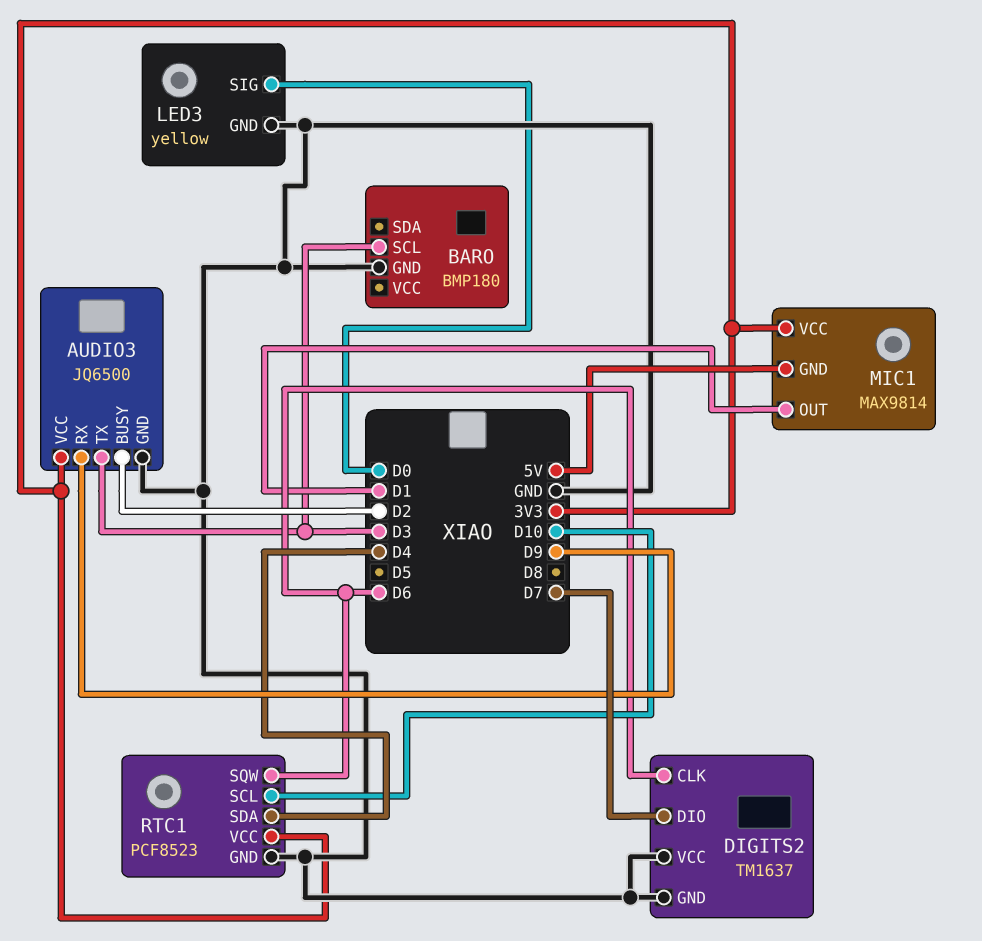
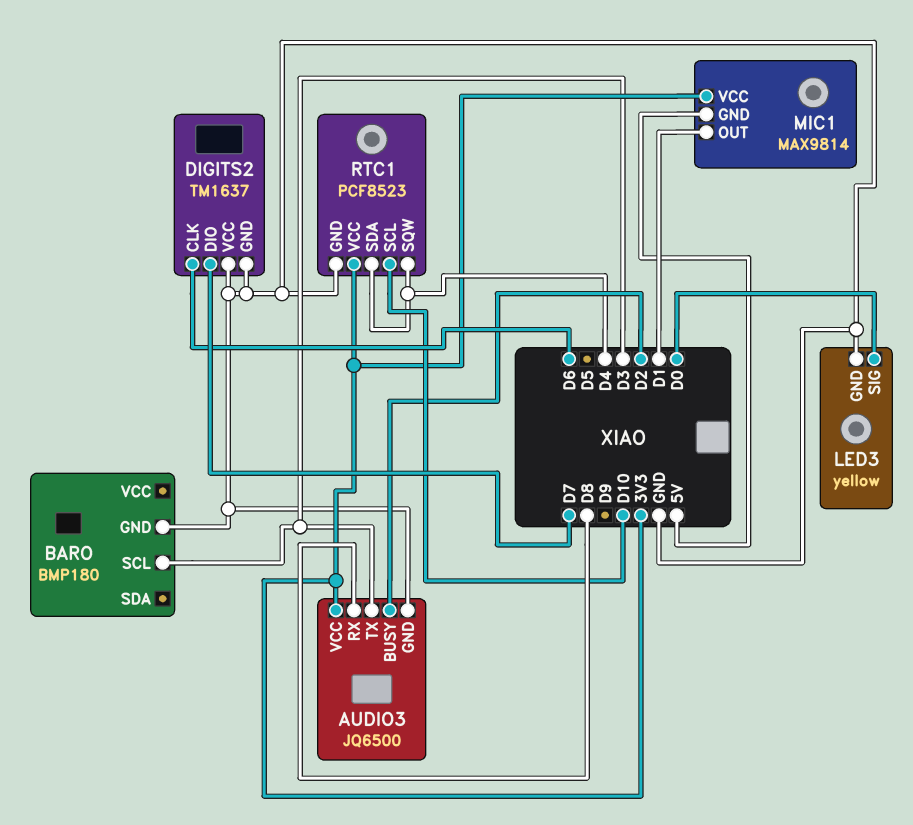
AUDIO3 pin RX: D9 -> D8
RTC1 pin SQW: D6 -> D4

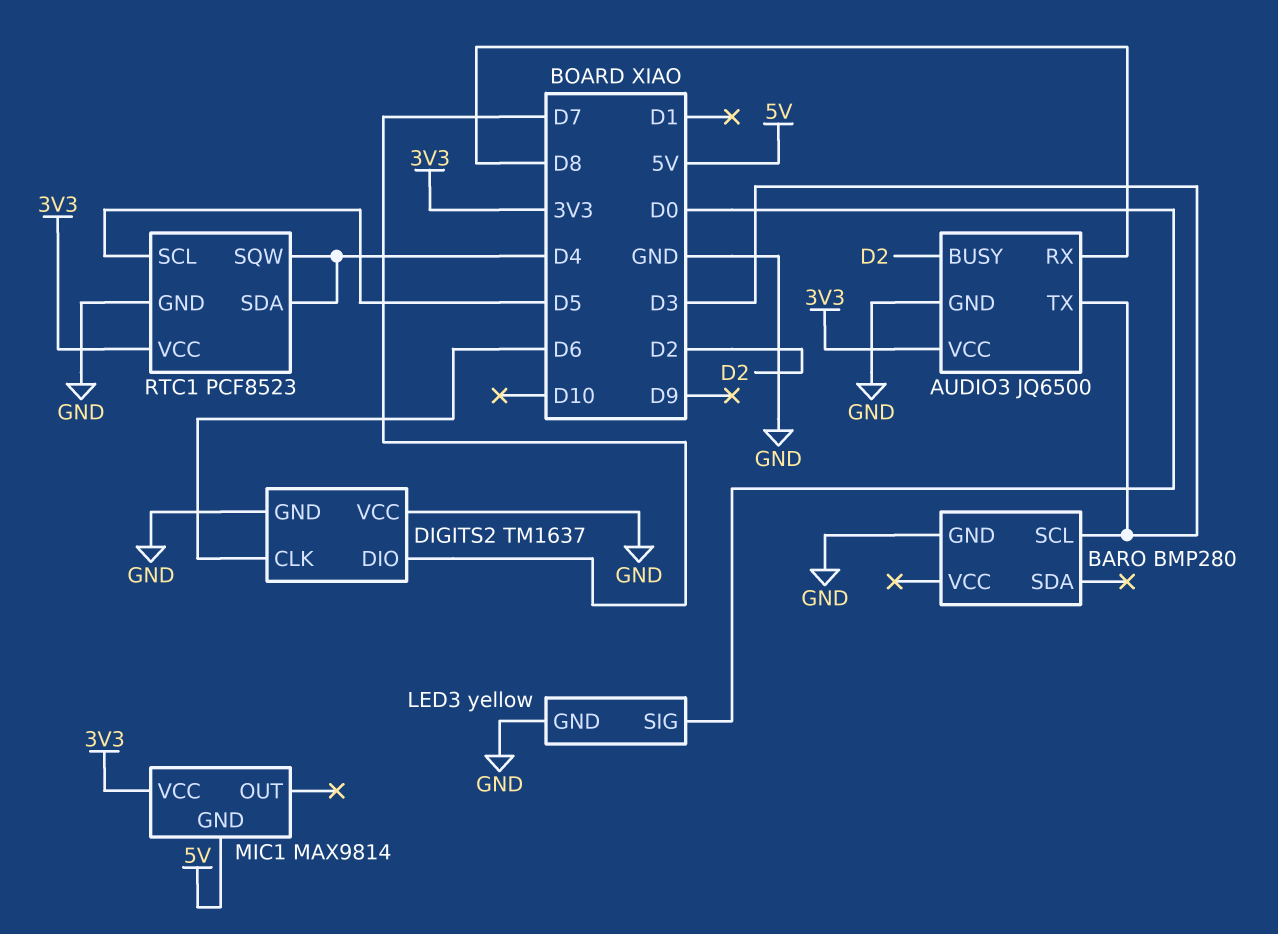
BARO: BMP180 -> BMP280
MIC1 pin OUT: D1 -> none
RTC1 pin SCL: D10 -> D5

